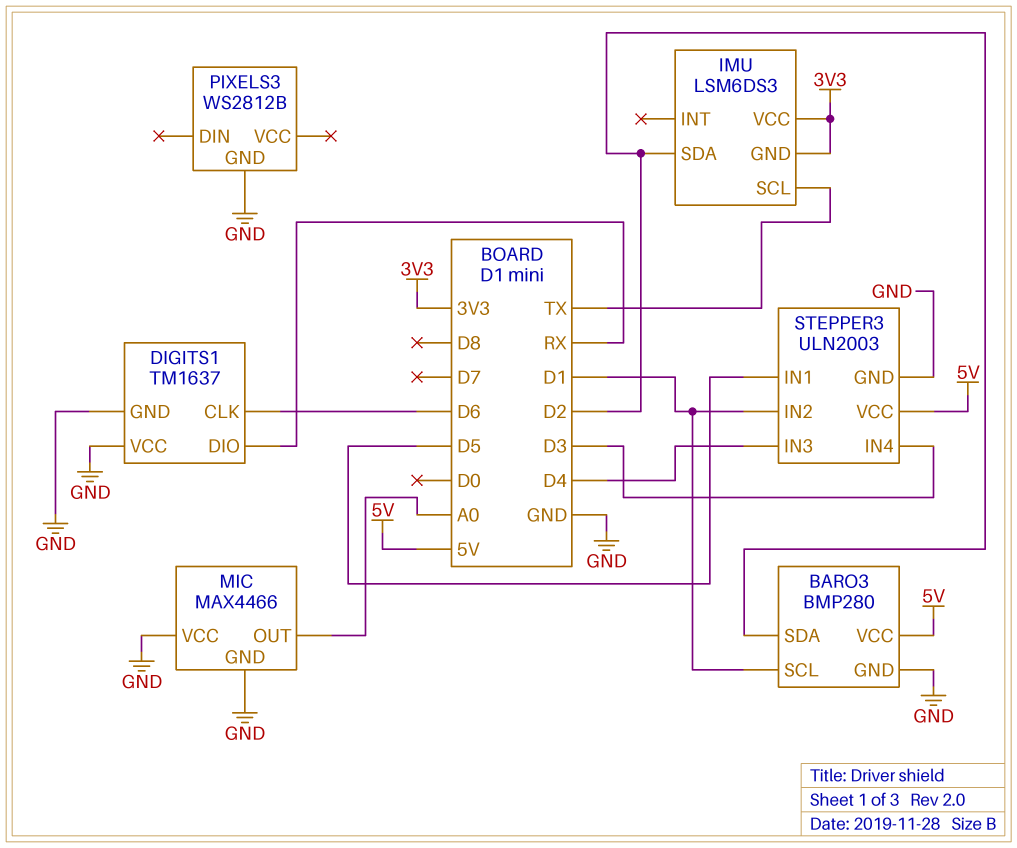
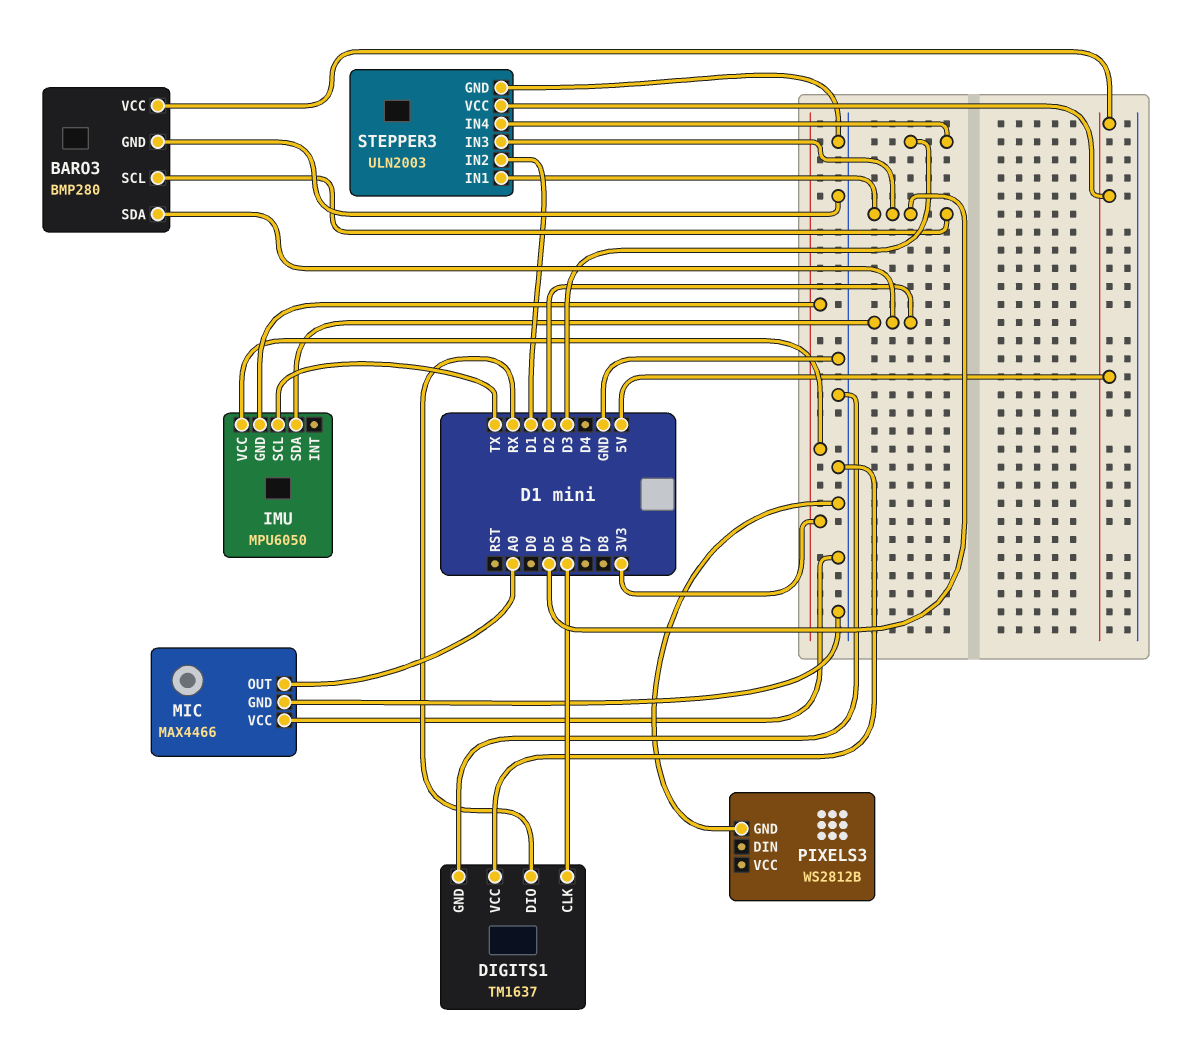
BARO3 pin SCL: D1 -> D5
IMU: LSM6DS3 -> MPU6050
STEPPER3 pin IN3: D4 -> D5

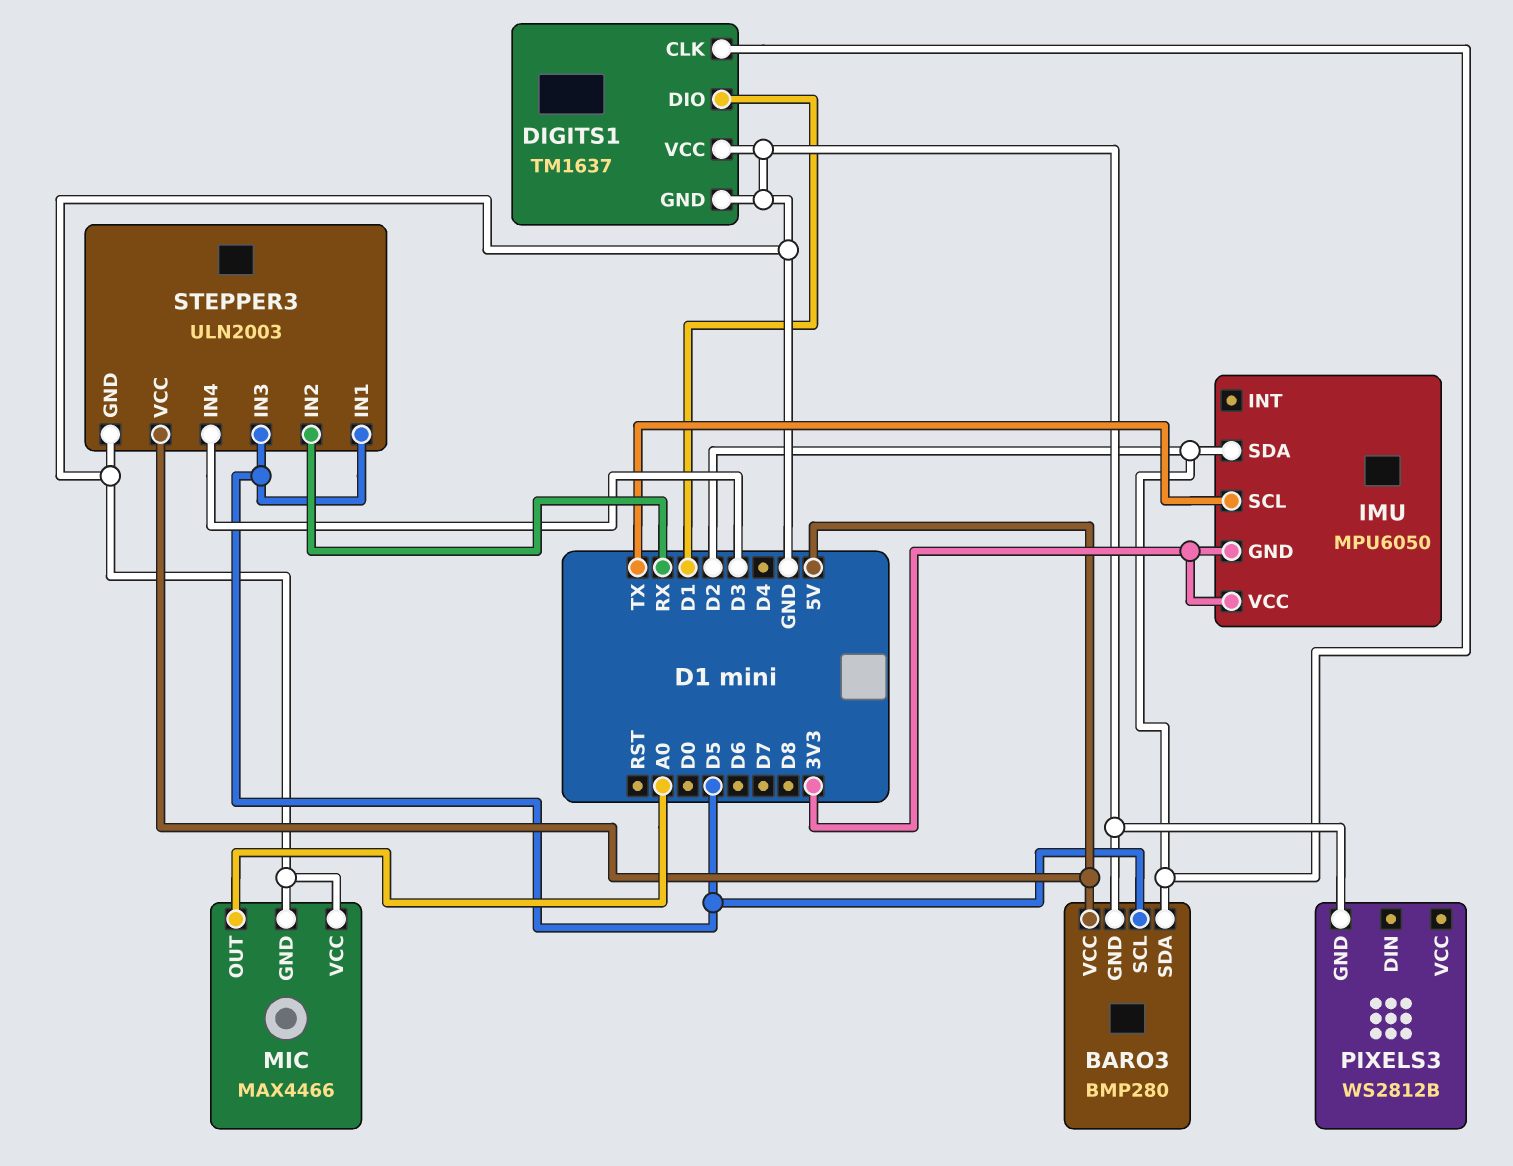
DIGITS1 pin CLK: D6 -> D2
DIGITS1 pin DIO: RX -> D1
STEPPER3 pin IN2: D1 -> RX

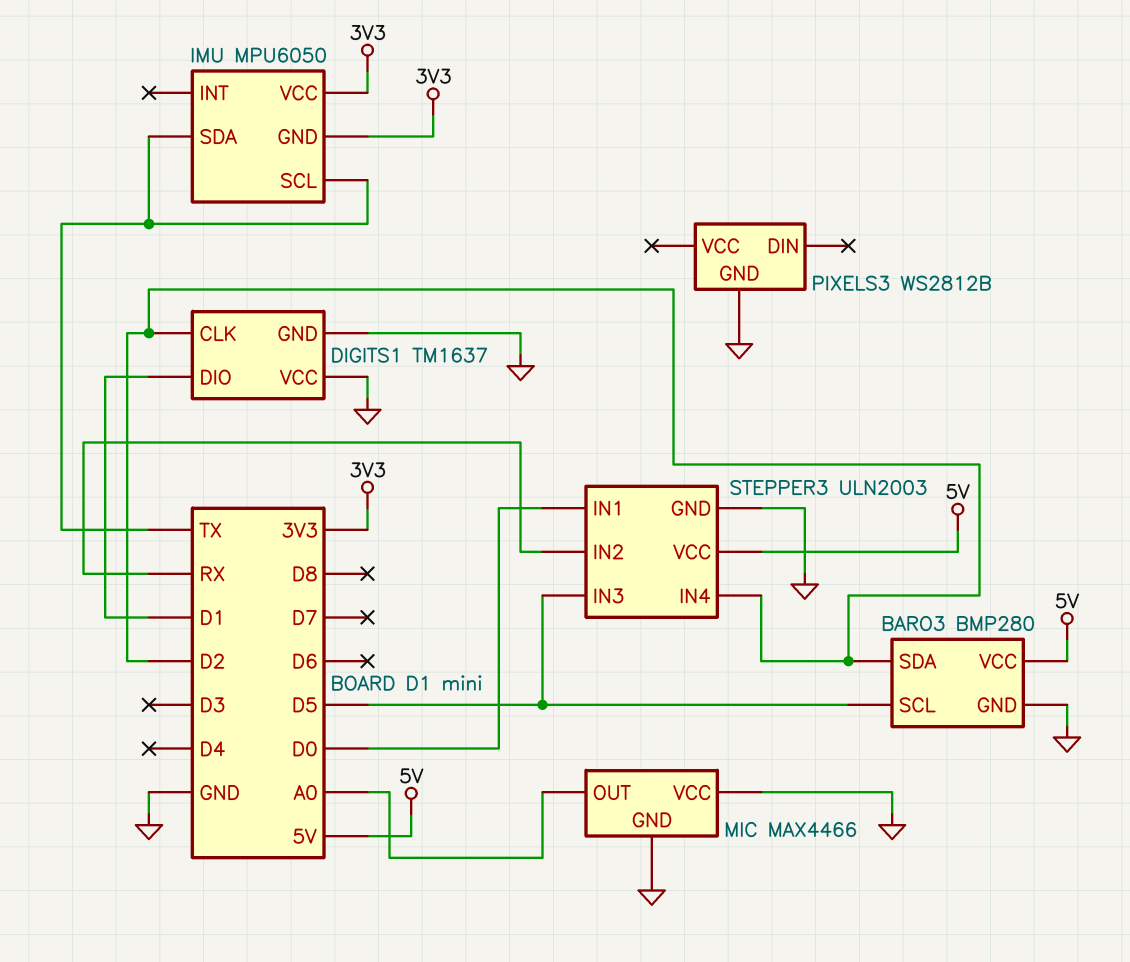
IMU pin SDA: D2 -> TX
STEPPER3 pin IN1: D5 -> D0
STEPPER3 pin IN4: D3 -> D2

